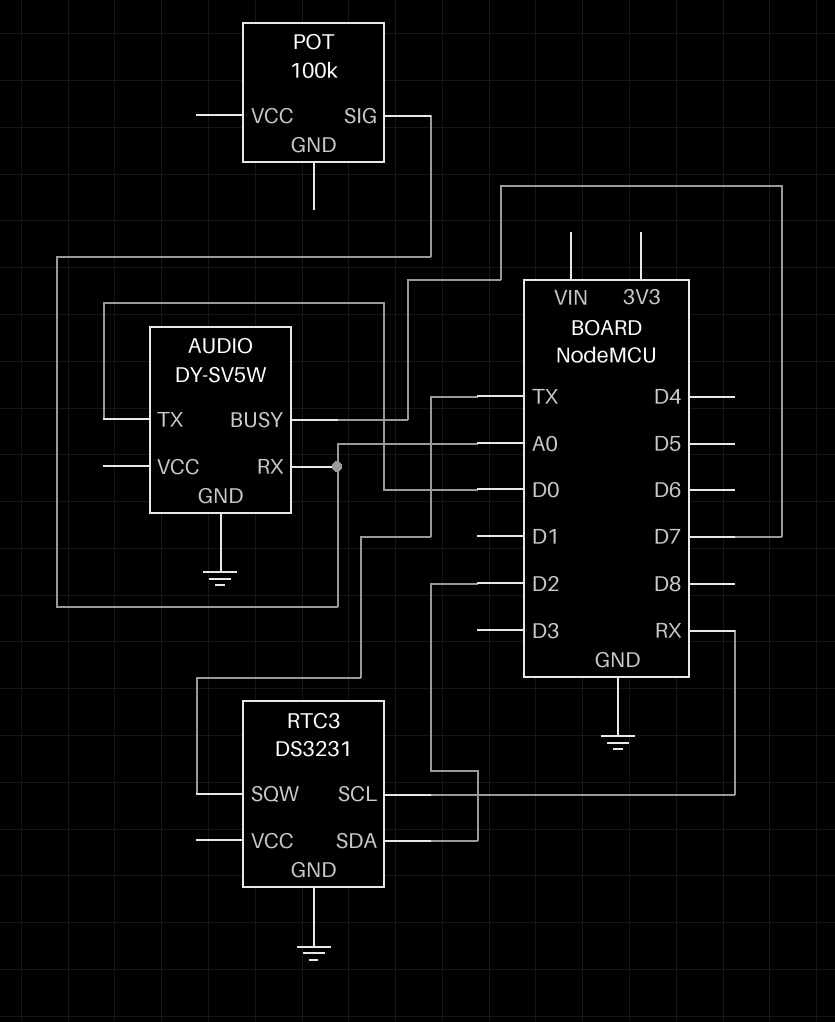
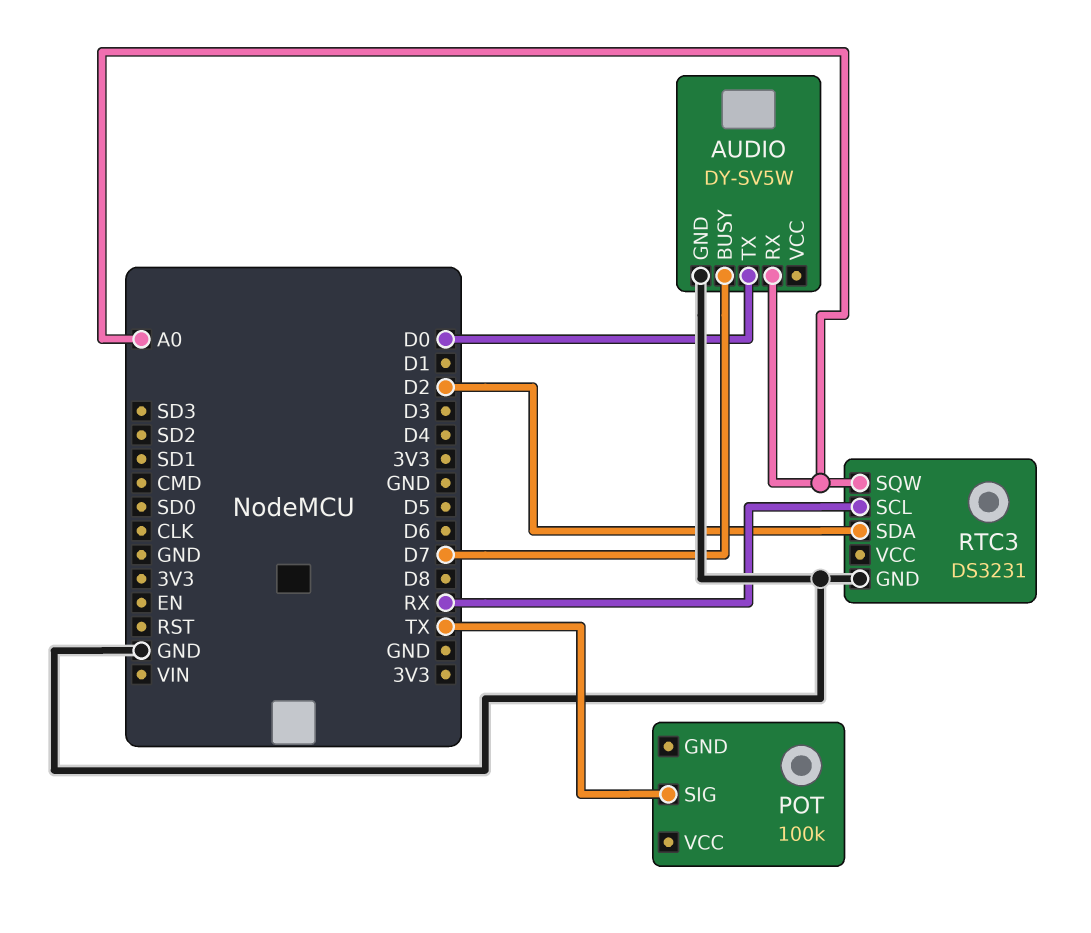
POT pin SIG: A0 -> TX
RTC3 pin SQW: TX -> A0

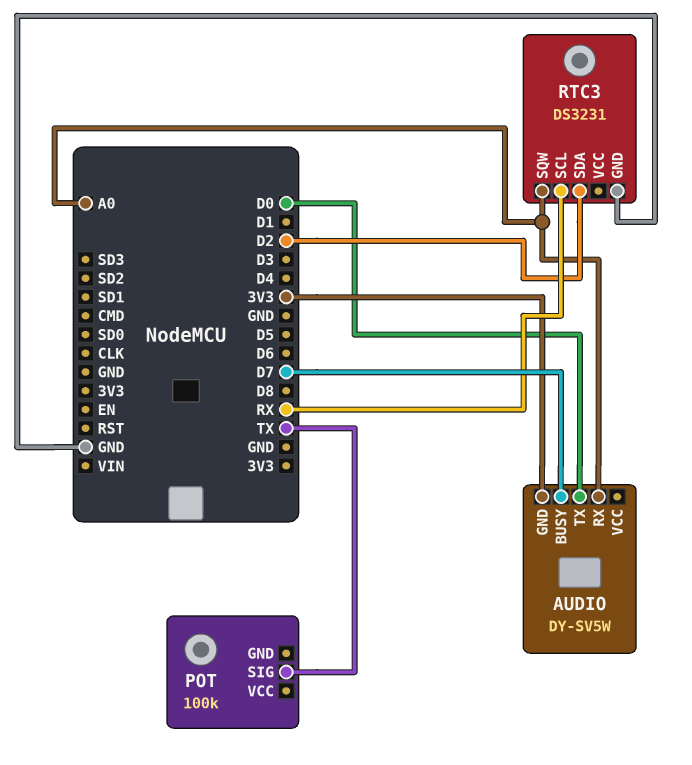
AUDIO pin GND: GND -> 3V3

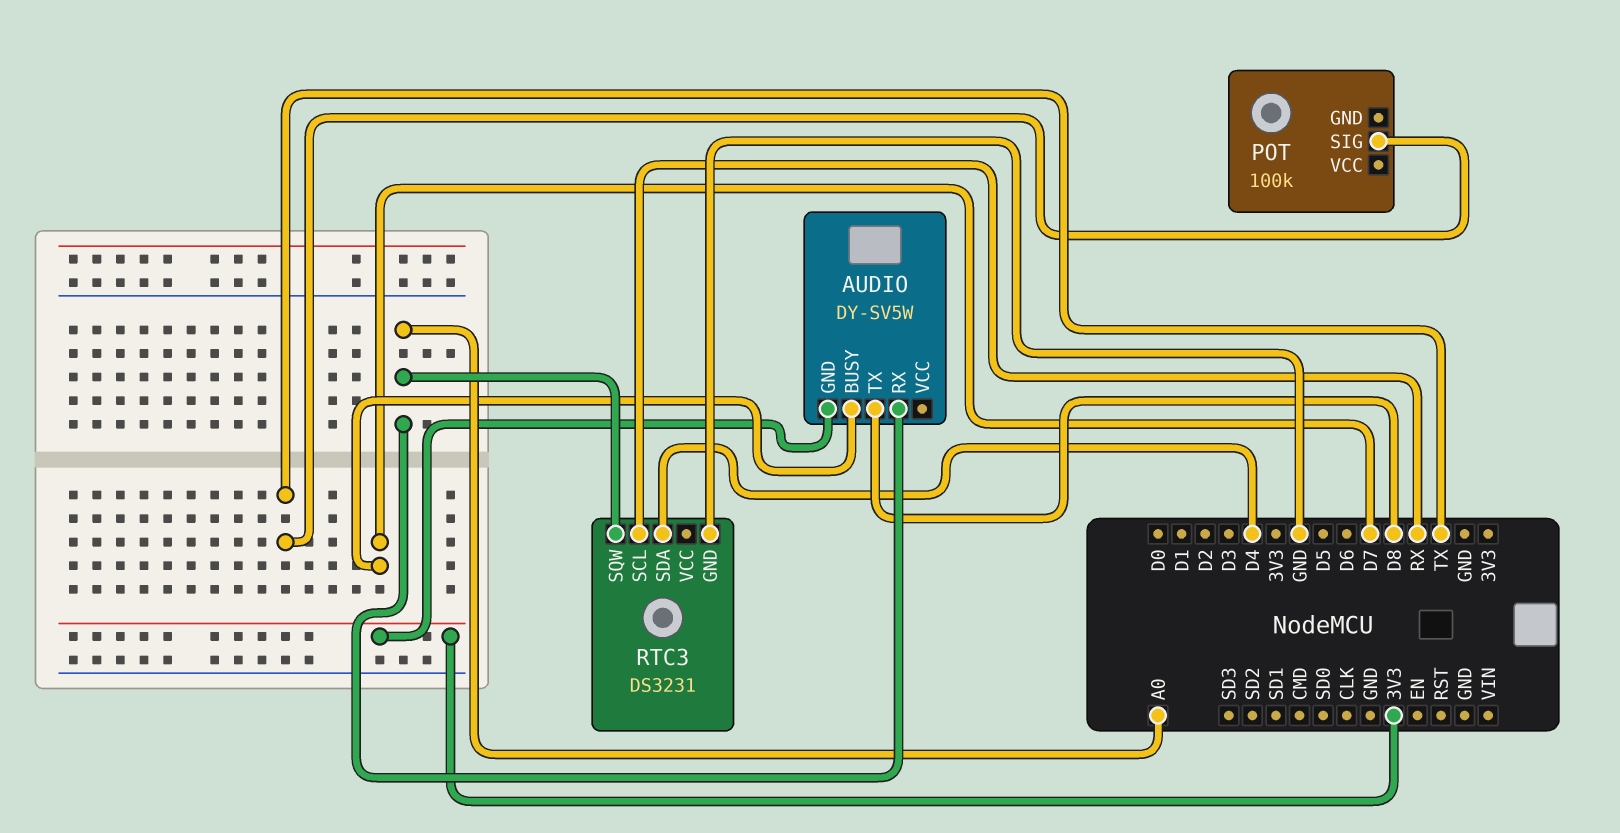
AUDIO pin TX: D0 -> D8
RTC3 pin SDA: D2 -> D4

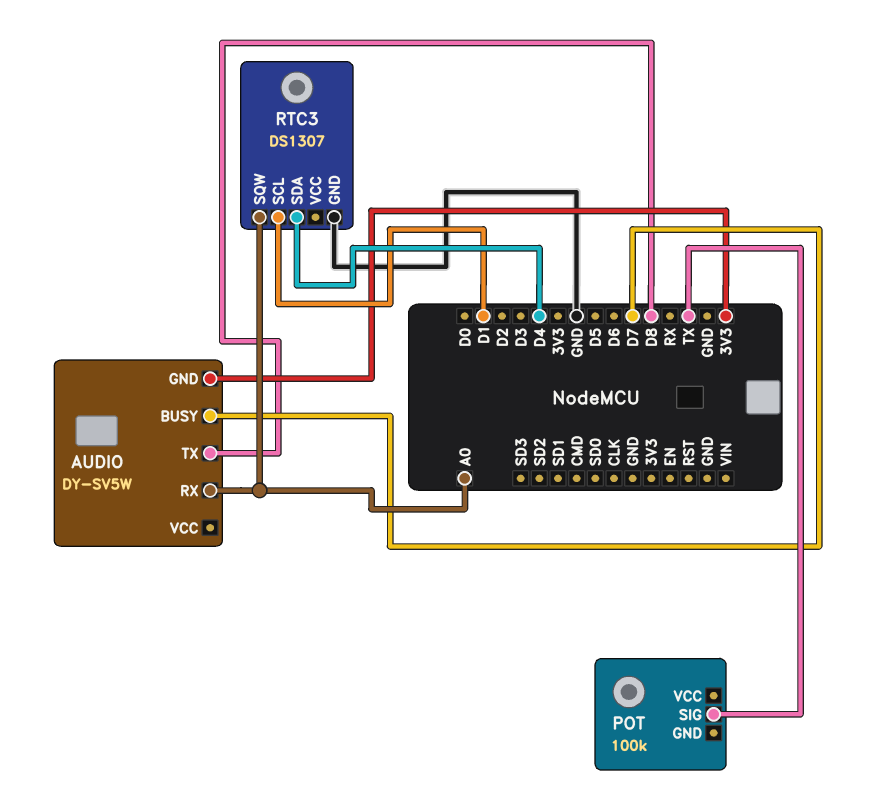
RTC3: DS3231 -> DS1307
RTC3 pin SCL: RX -> D1

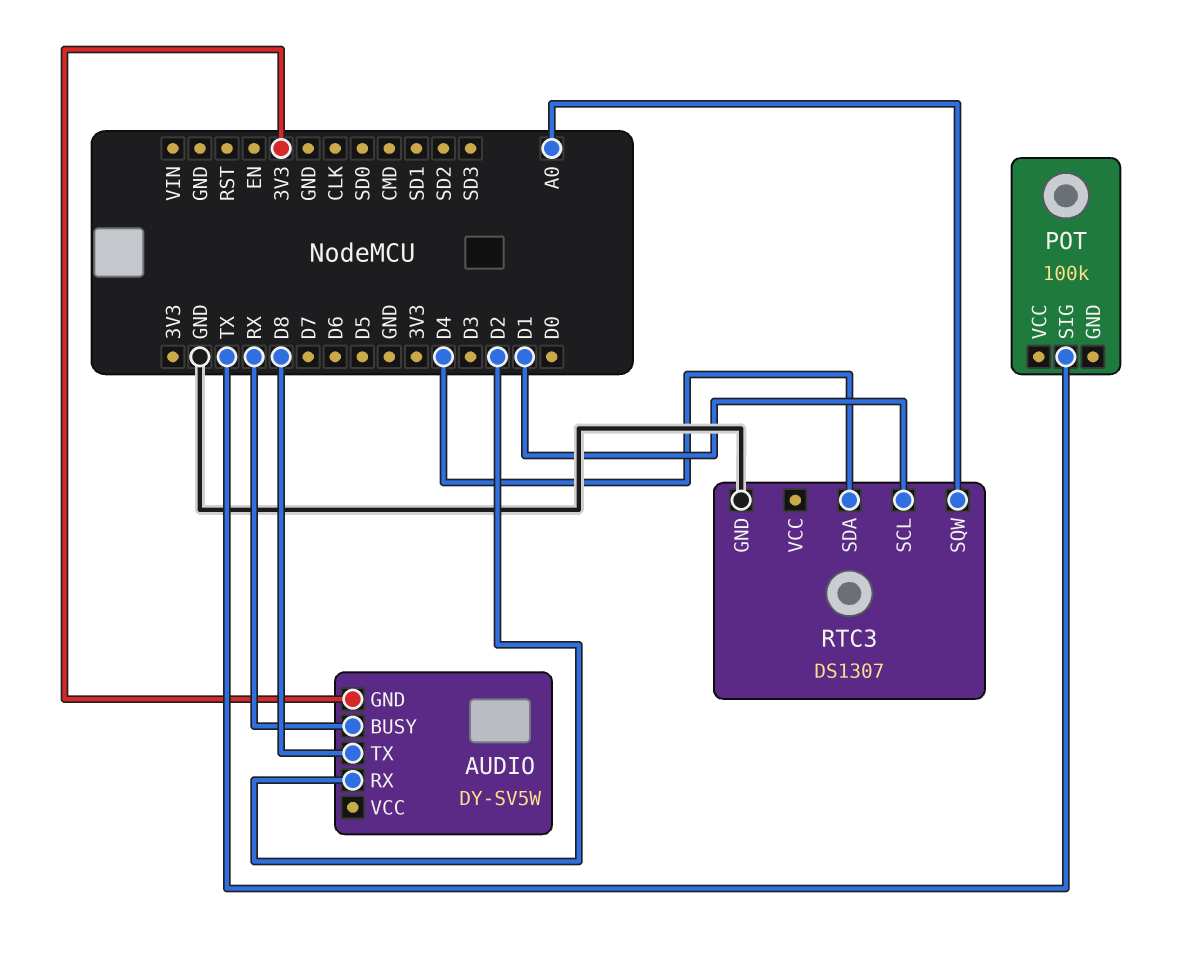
AUDIO pin BUSY: D7 -> RX
AUDIO pin RX: A0 -> D2

